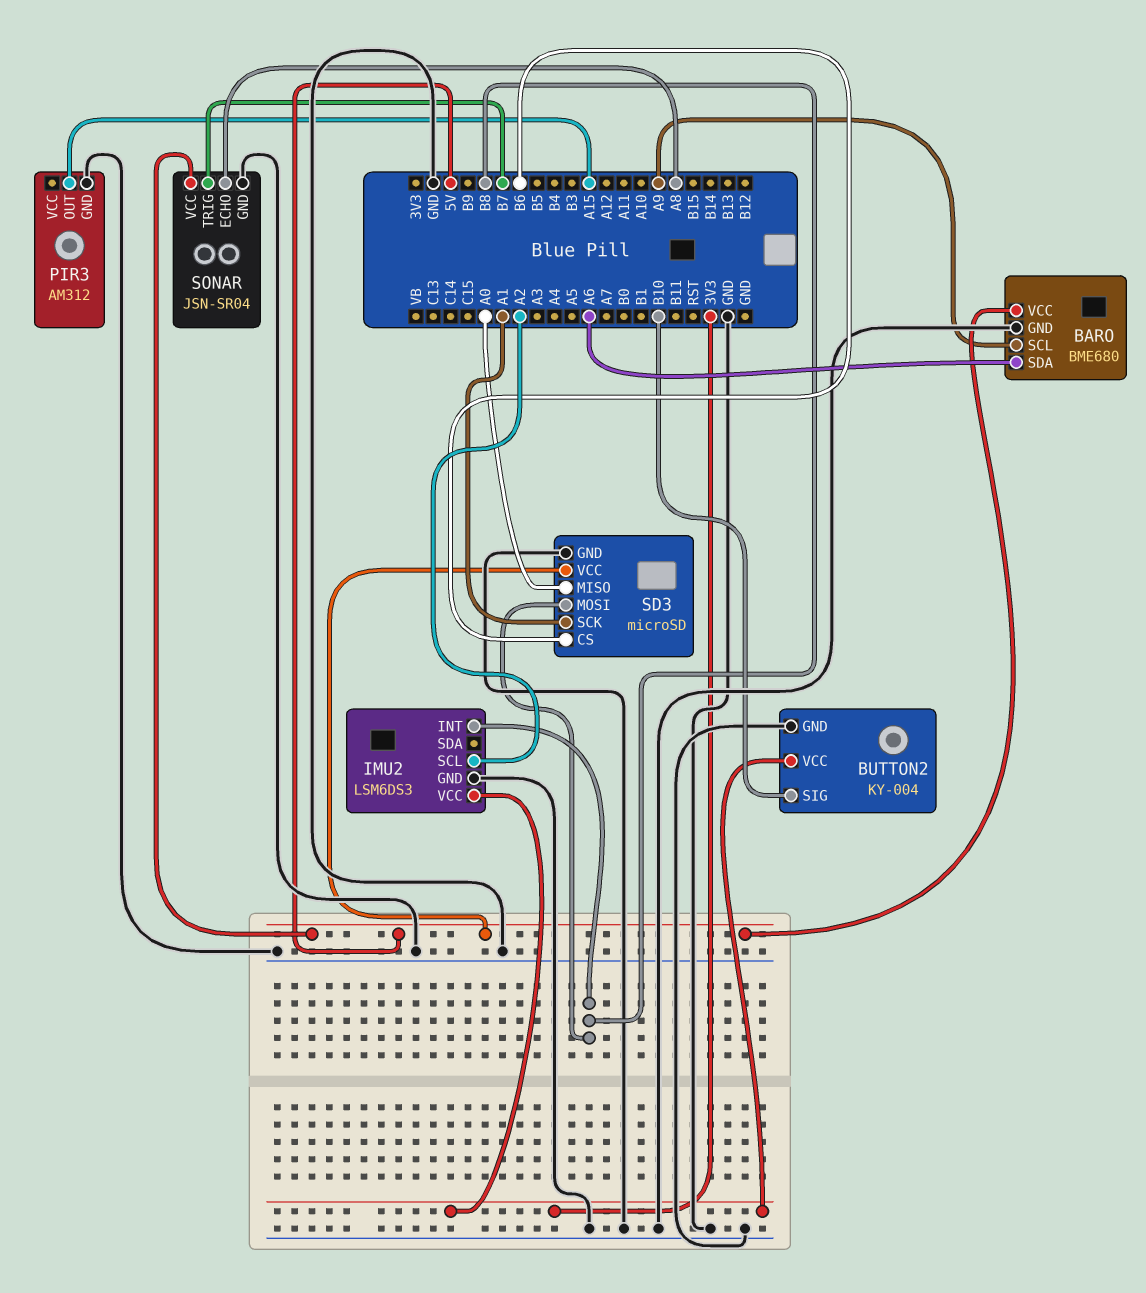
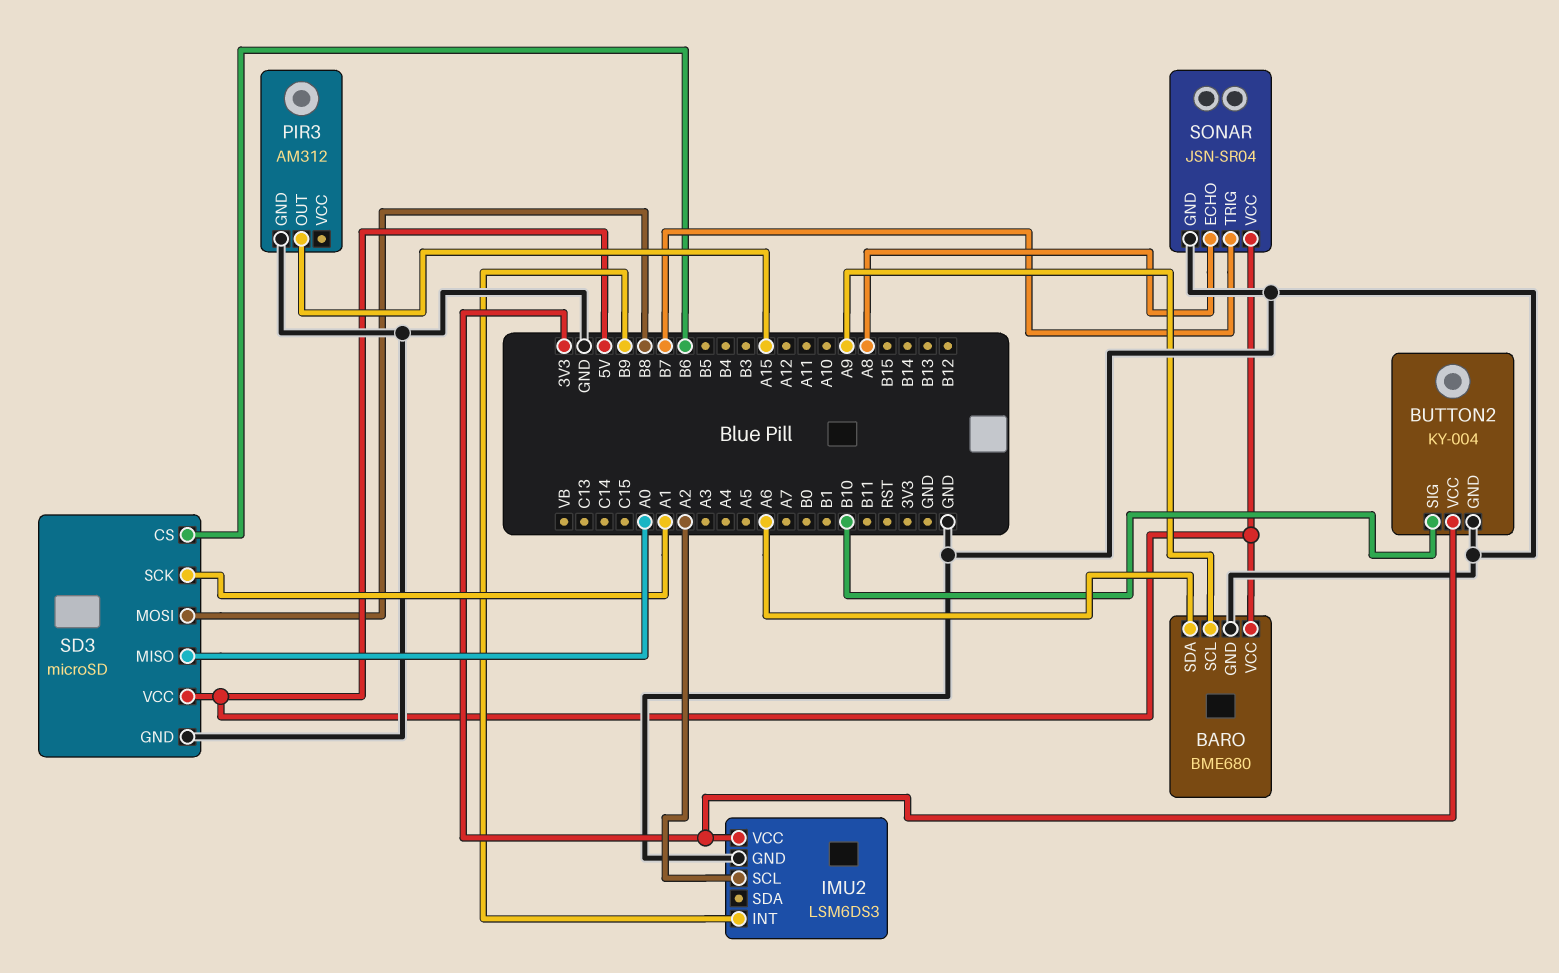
IMU2 pin INT: B8 -> B9

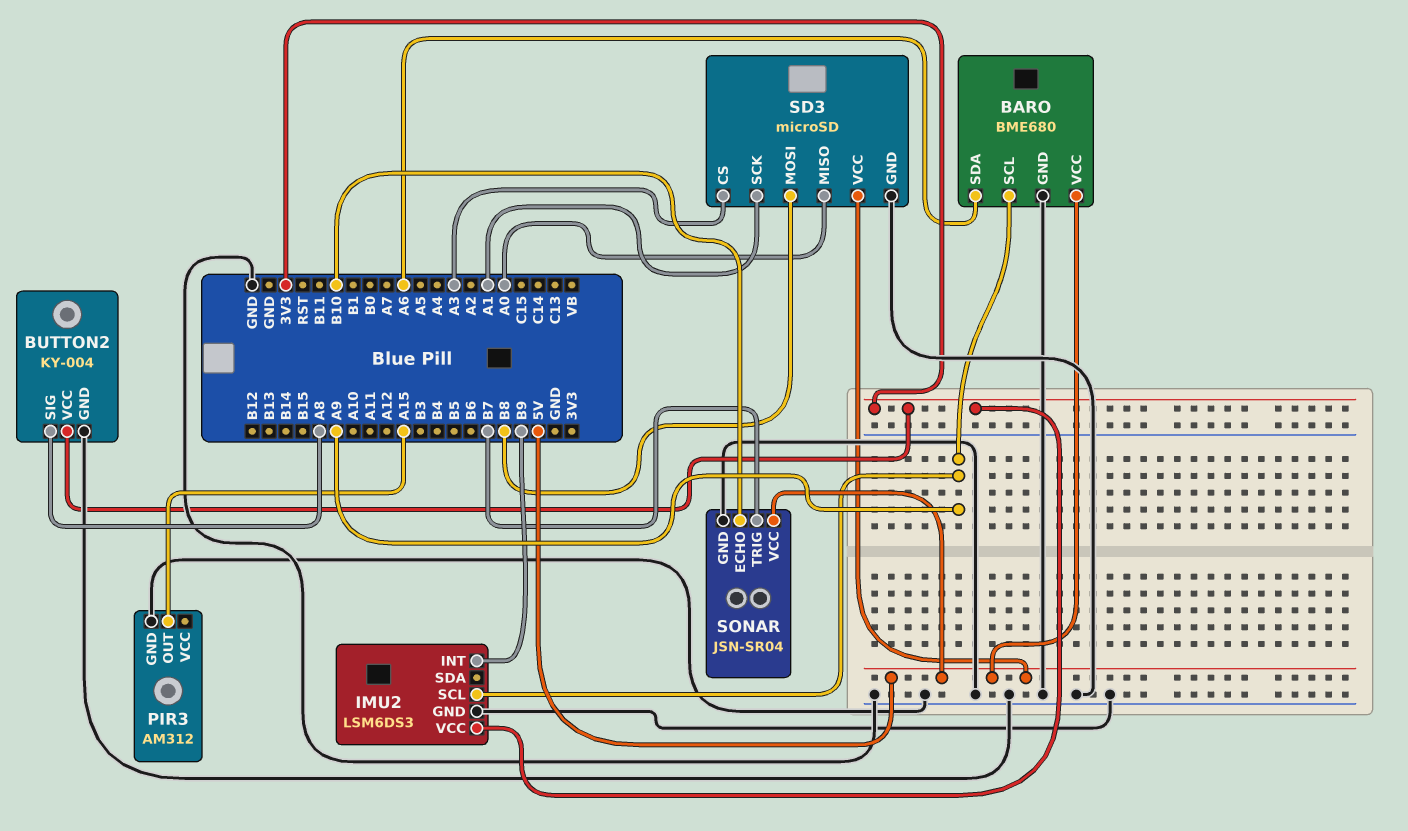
BUTTON2 pin SIG: B10 -> A8
IMU2 pin SCL: A2 -> A9
SD3 pin CS: B6 -> A3
SONAR pin ECHO: A8 -> B10

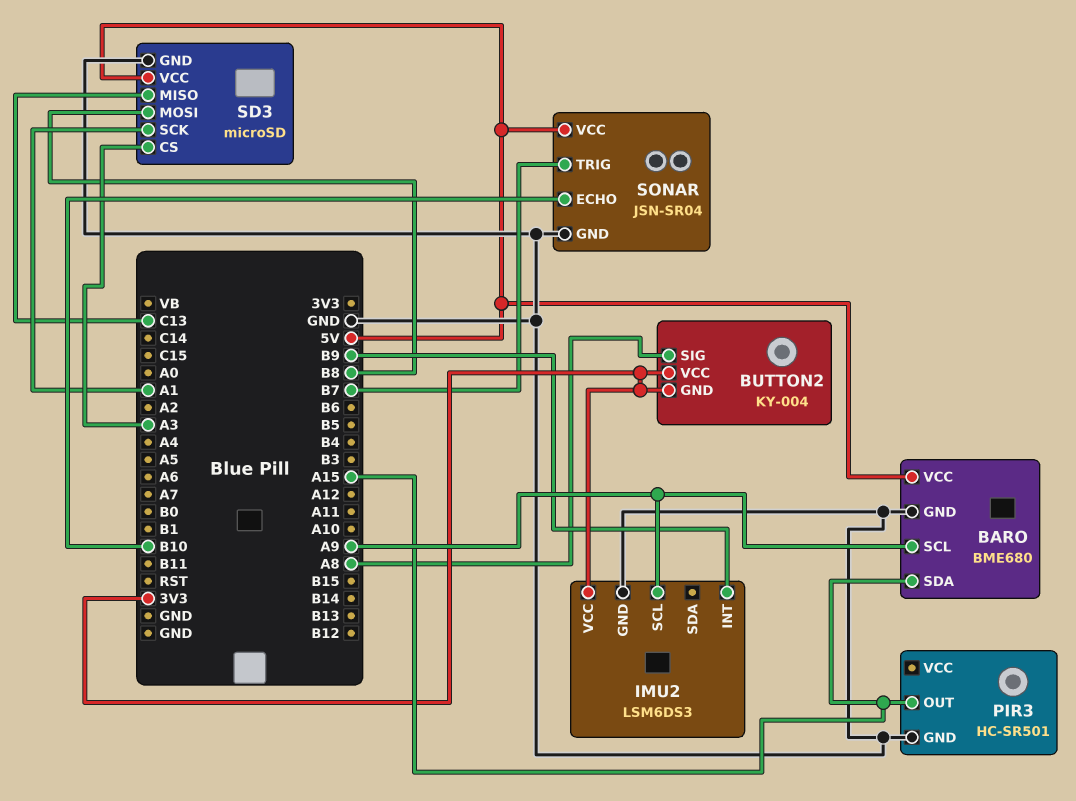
BARO pin SDA: A6 -> A15
BUTTON2 pin GND: GND -> 3V3
PIR3: AM312 -> HC-SR501
SD3 pin MISO: A0 -> C13

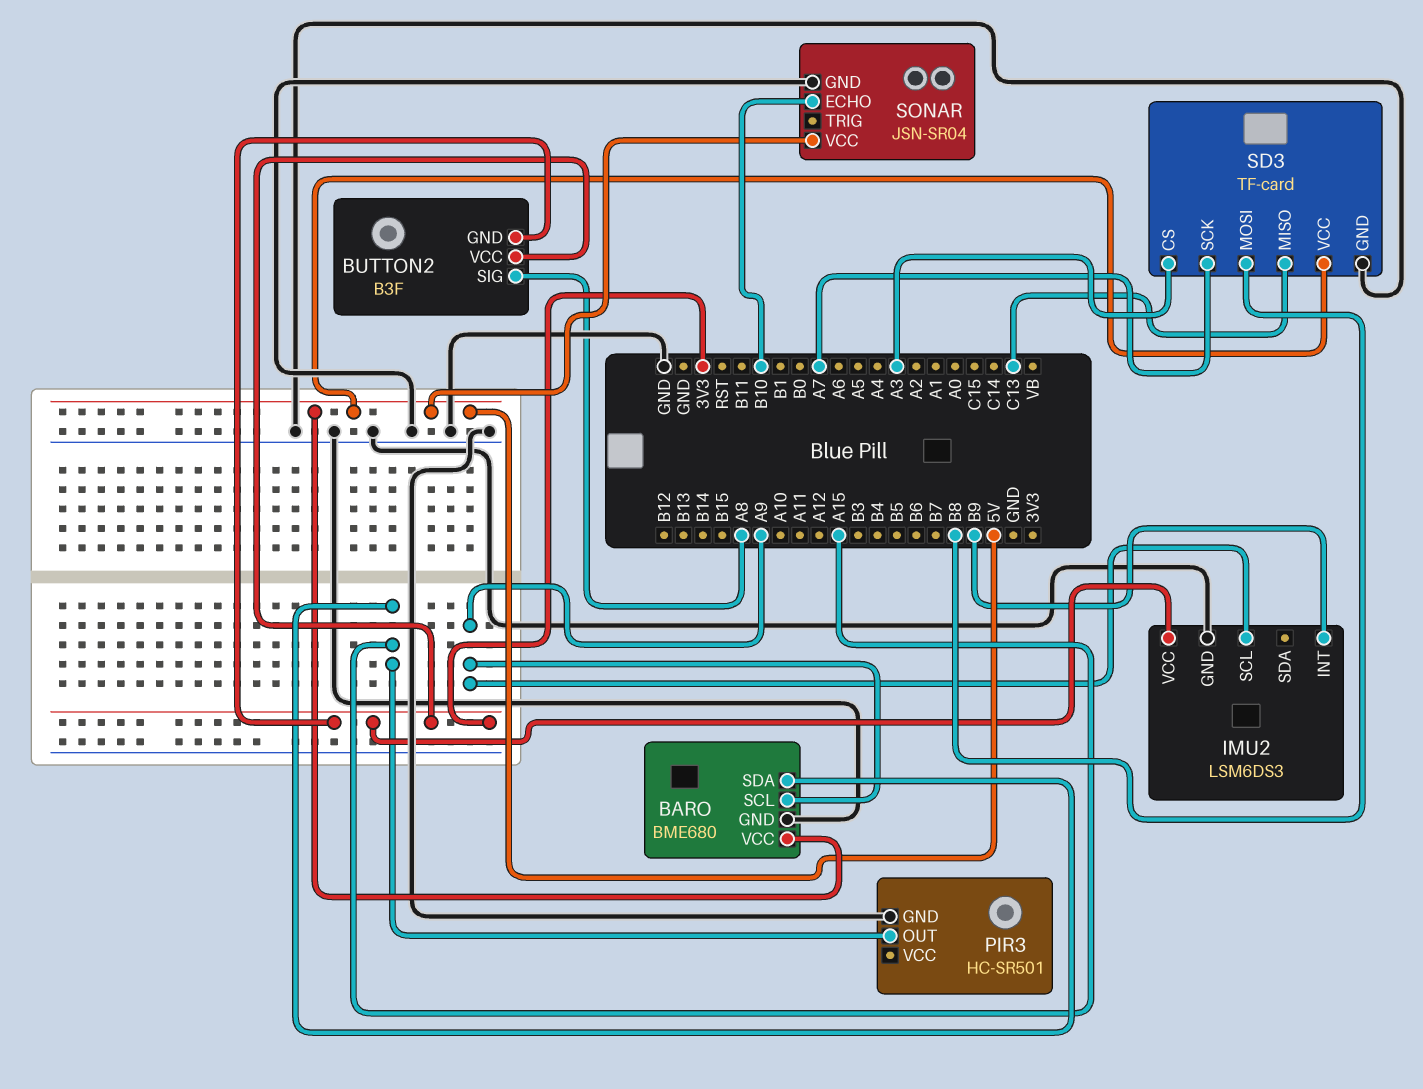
BUTTON2: KY-004 -> B3F
SD3: microSD -> TF-card
SD3 pin SCK: A1 -> A7
SONAR pin TRIG: B7 -> none

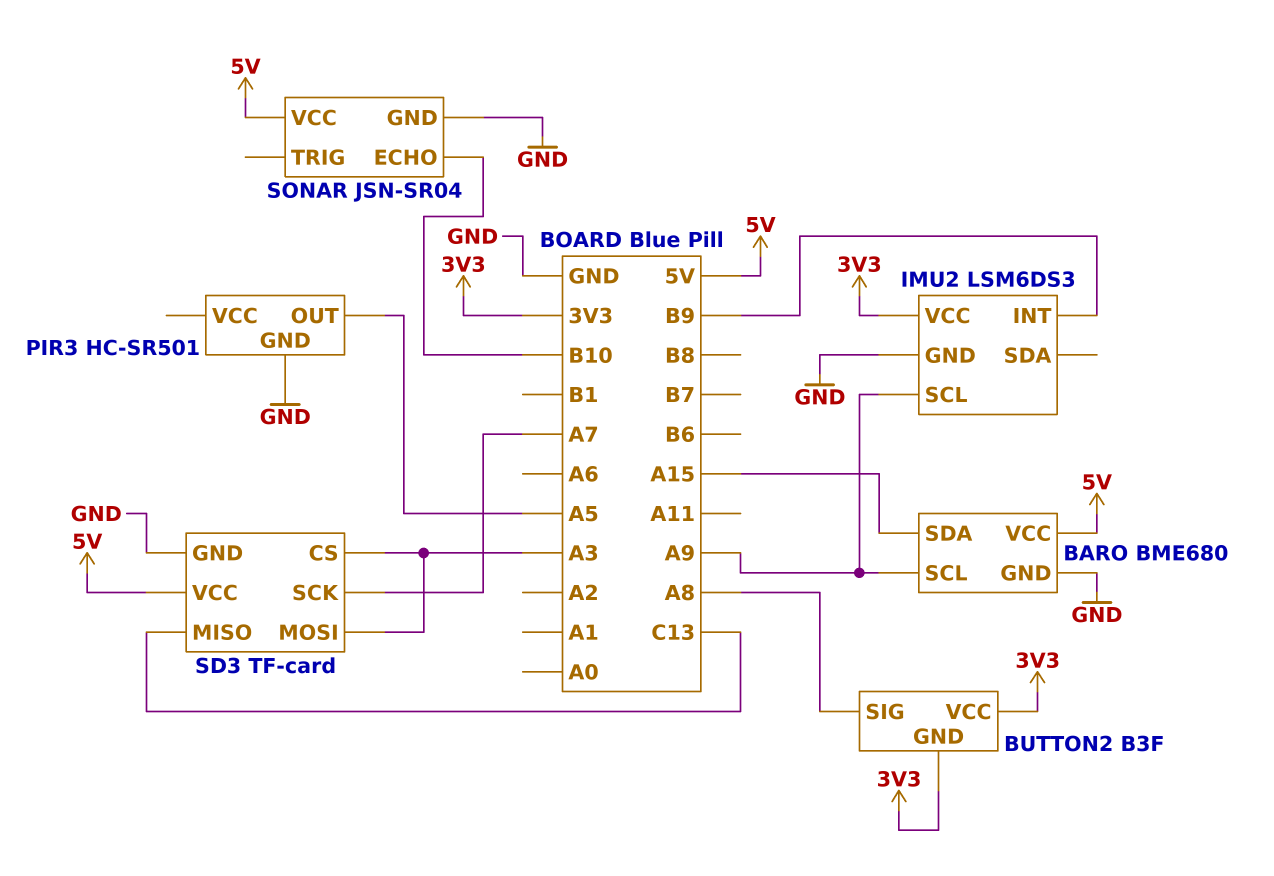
PIR3 pin OUT: A15 -> A5
SD3 pin MOSI: B8 -> A3

